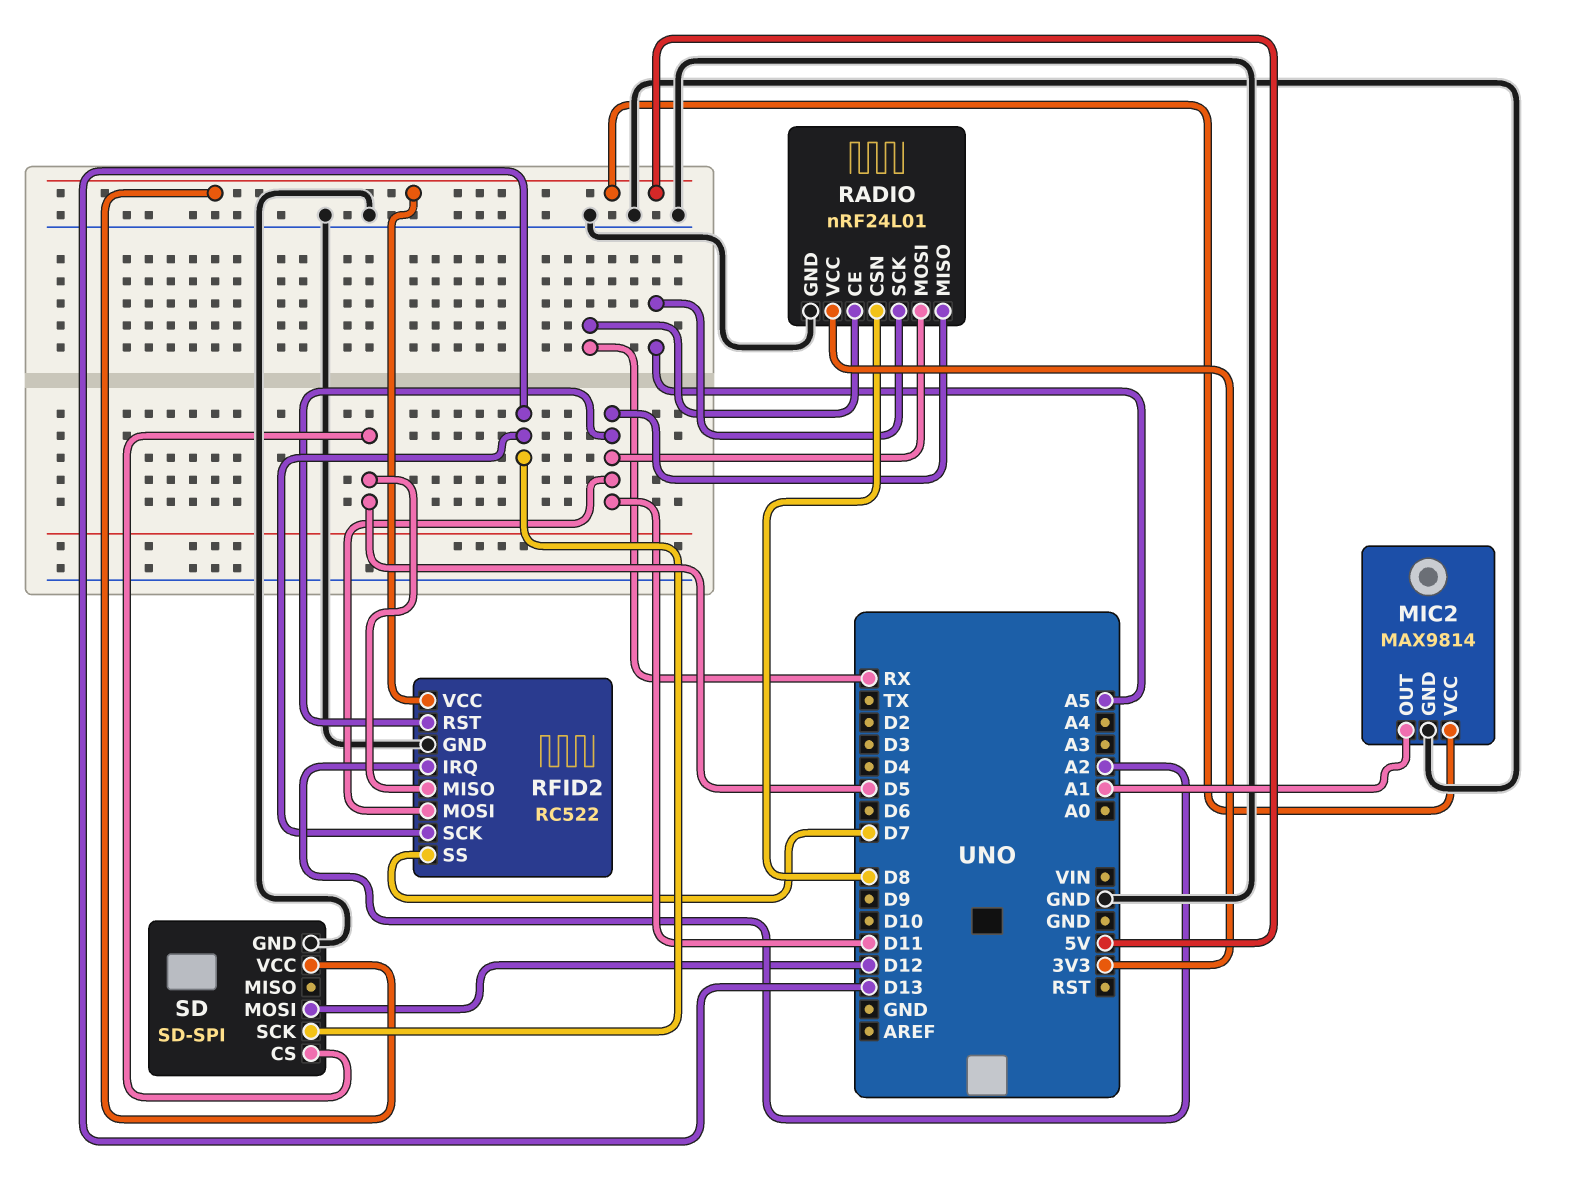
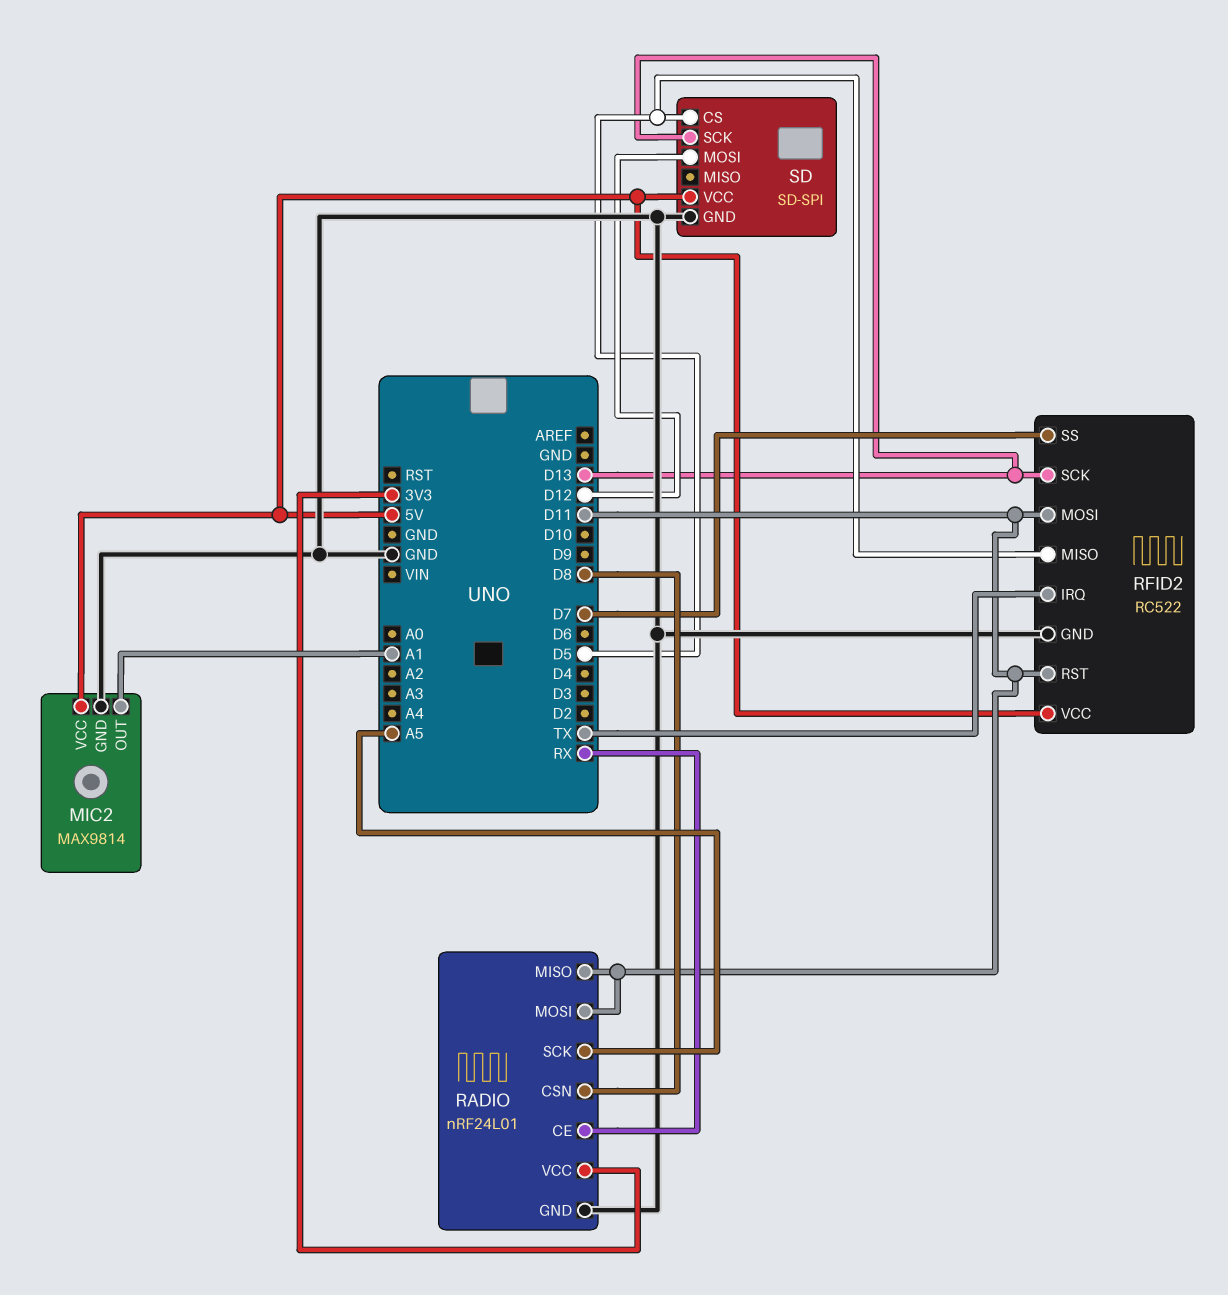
RFID2 pin IRQ: A2 -> TX

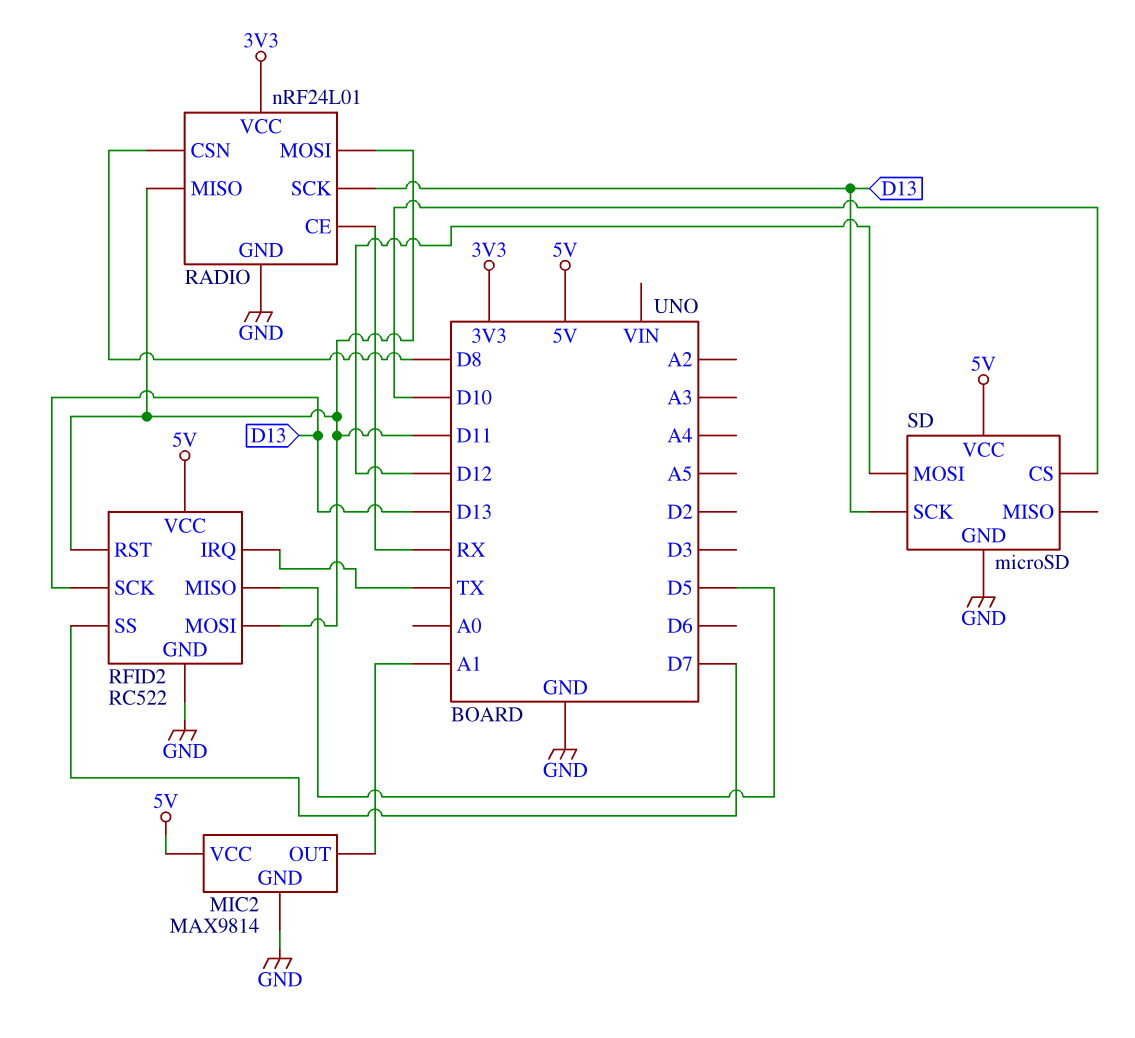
RADIO pin SCK: A5 -> D13
SD: SD-SPI -> microSD
SD pin CS: D5 -> D10

